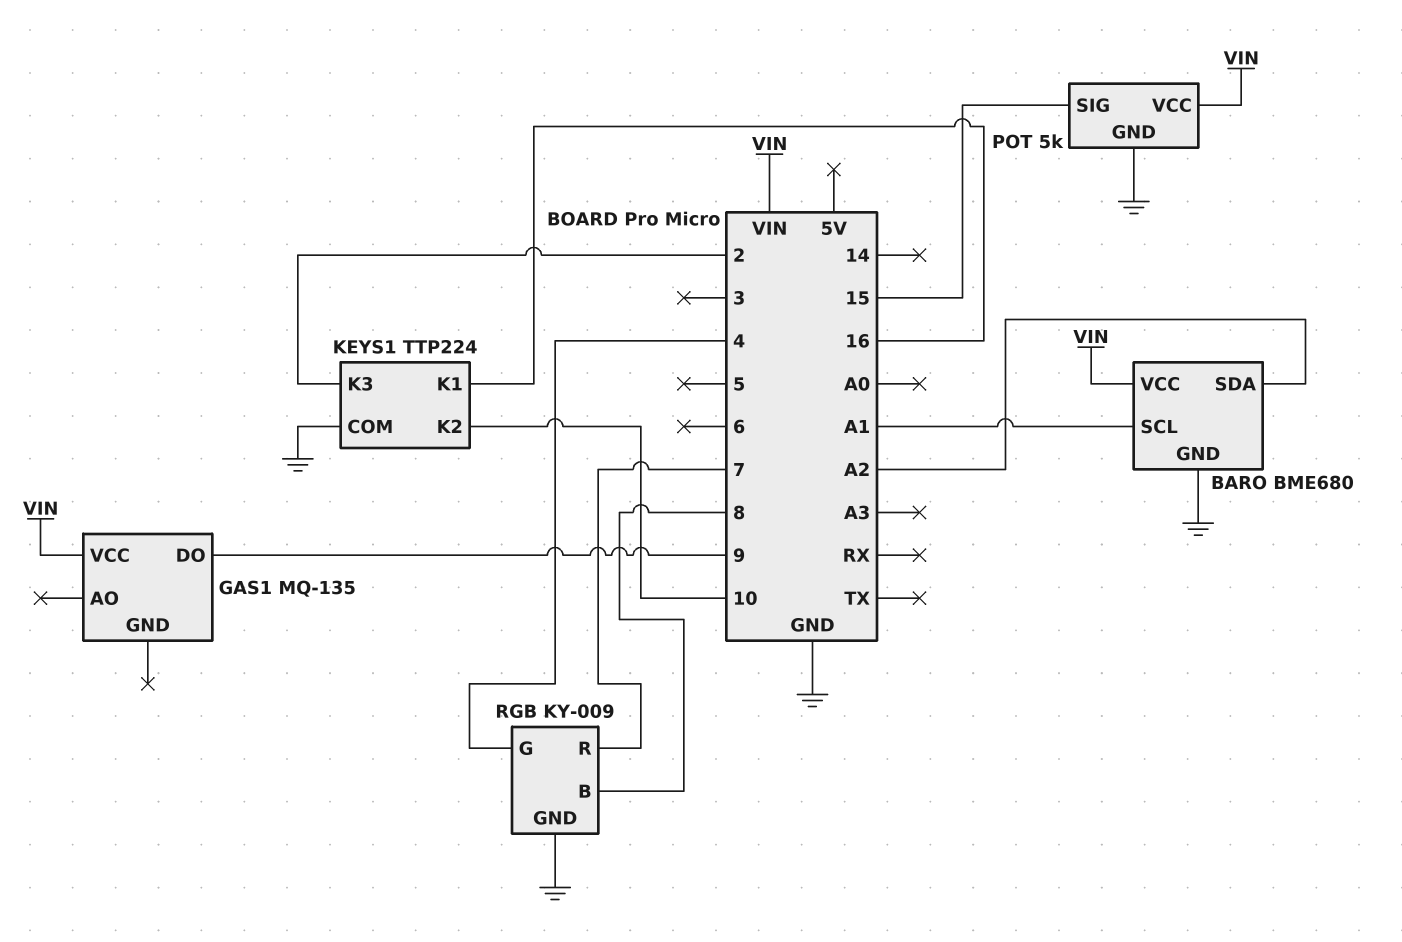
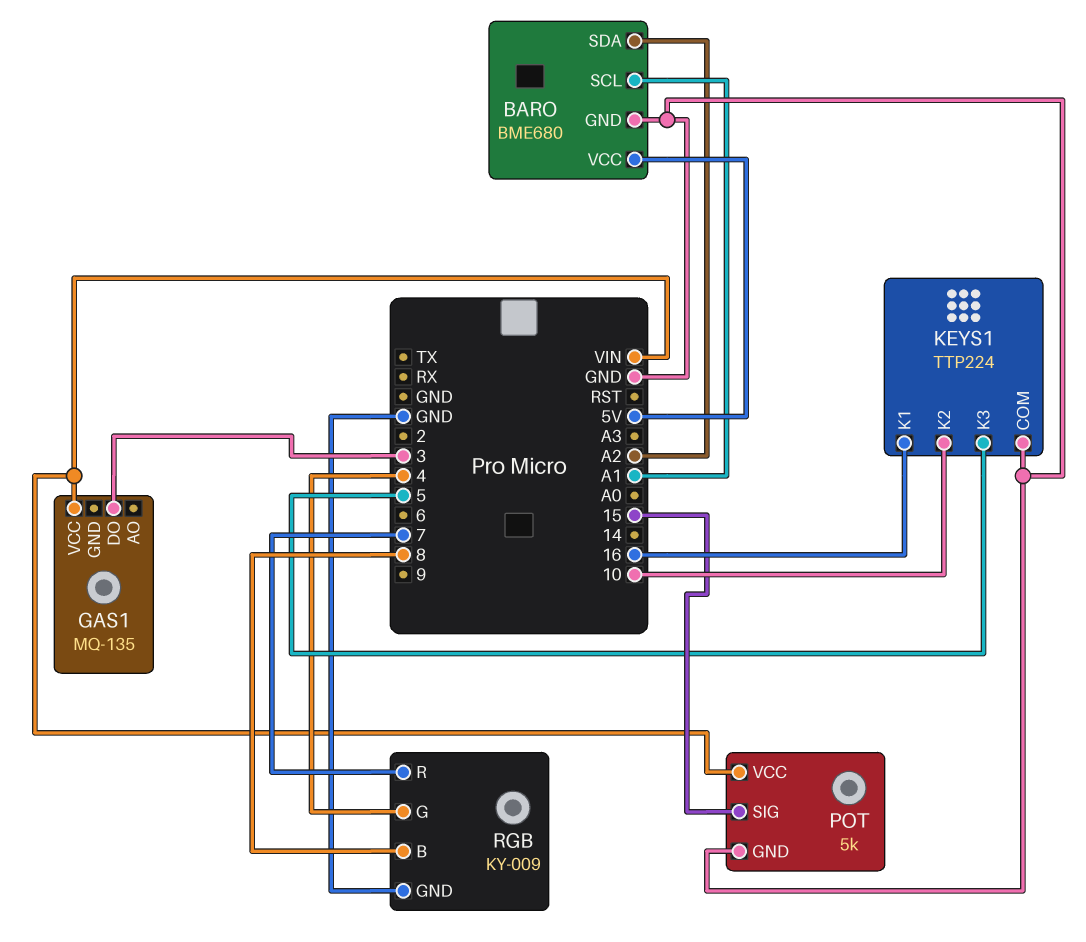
BARO pin VCC: VIN -> 5V
GAS1 pin DO: 9 -> 3
KEYS1 pin K3: 2 -> 5

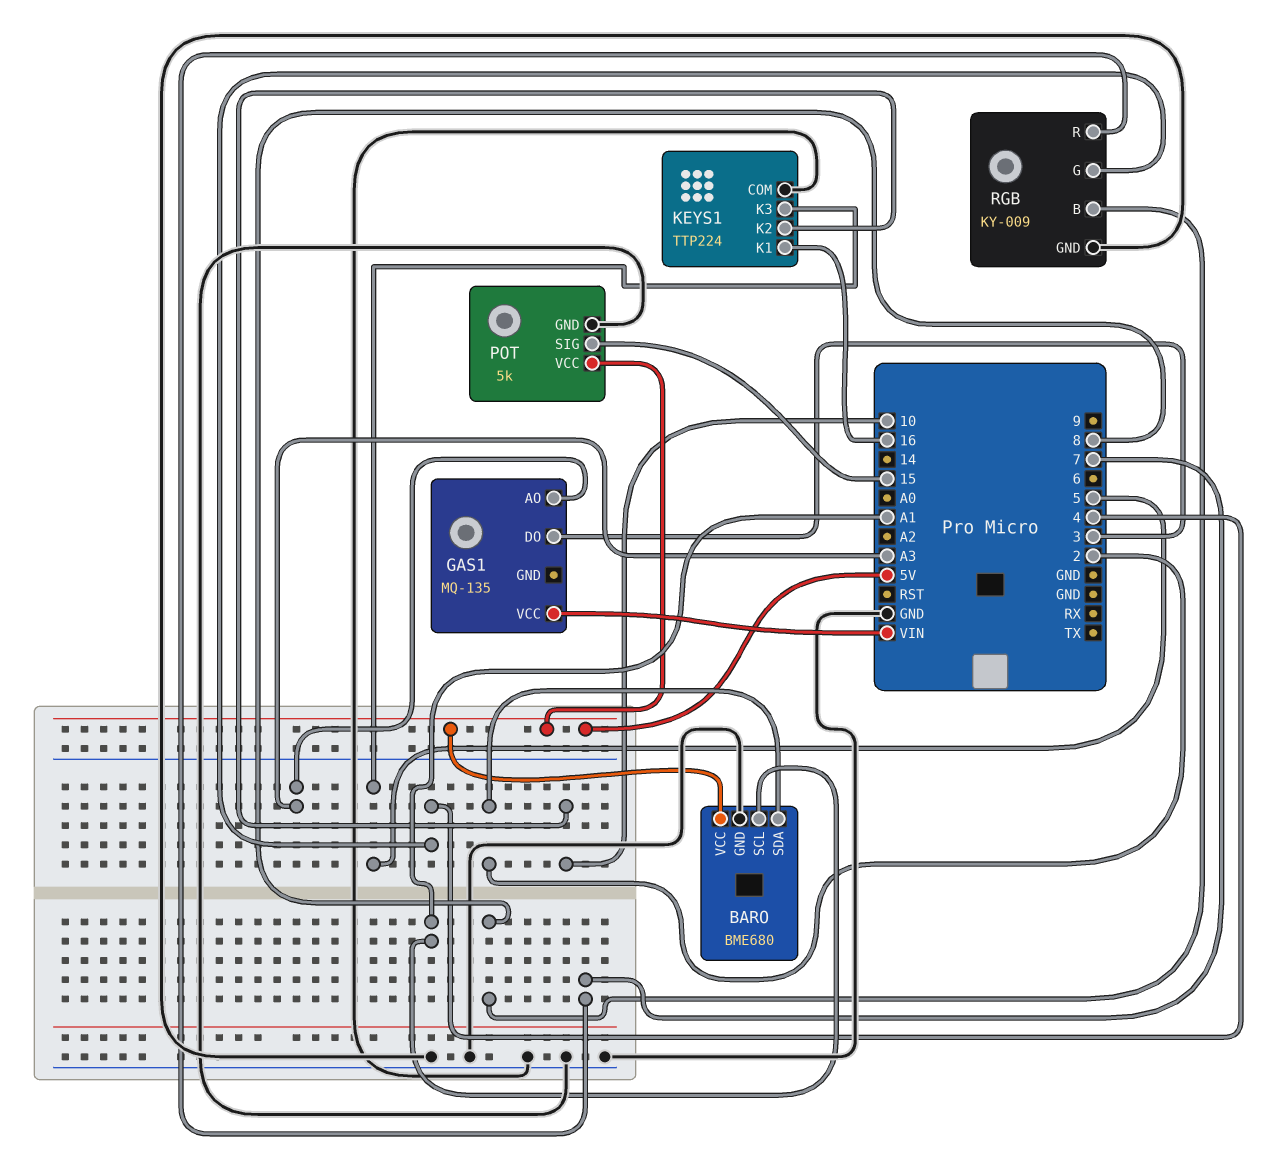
BARO pin SDA: A2 -> 2
GAS1 pin AO: none -> A3
POT pin VCC: VIN -> 5V

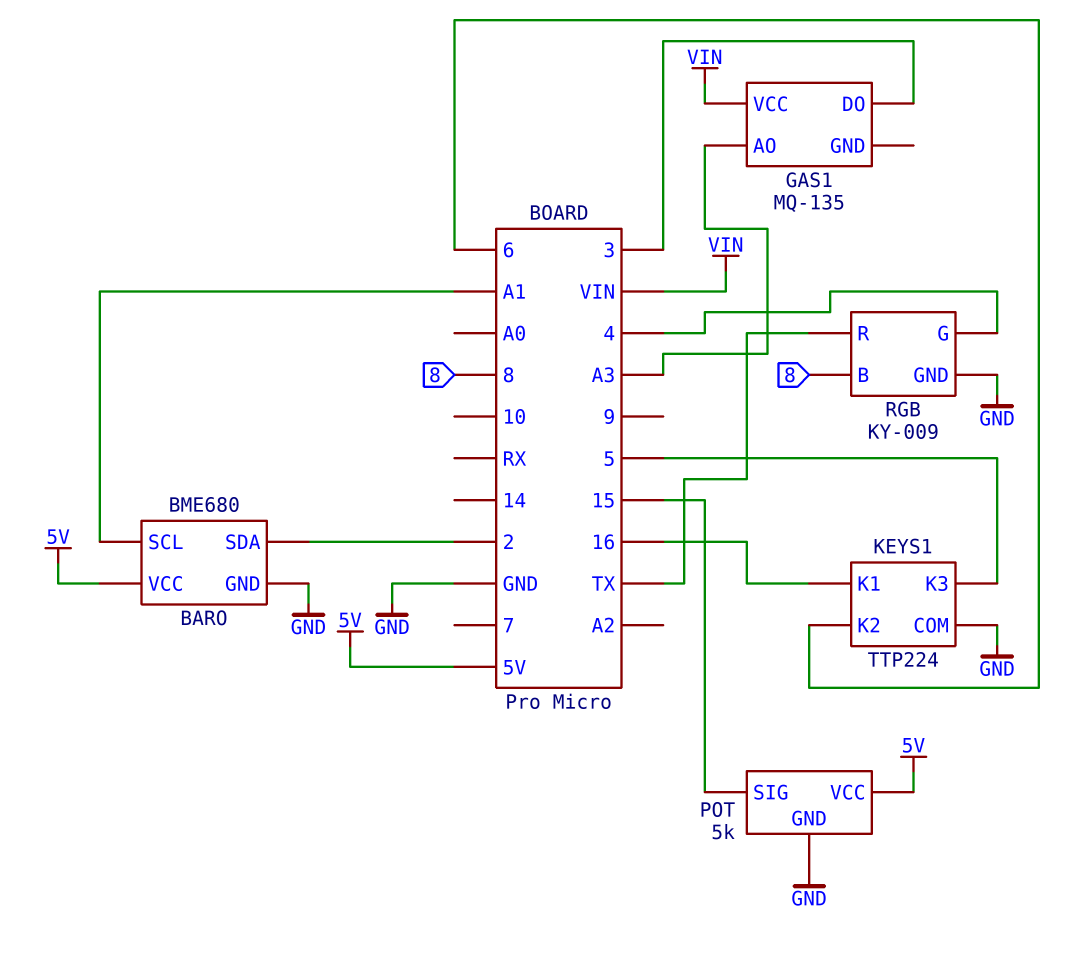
KEYS1 pin K2: 10 -> 6
RGB pin R: 7 -> TX

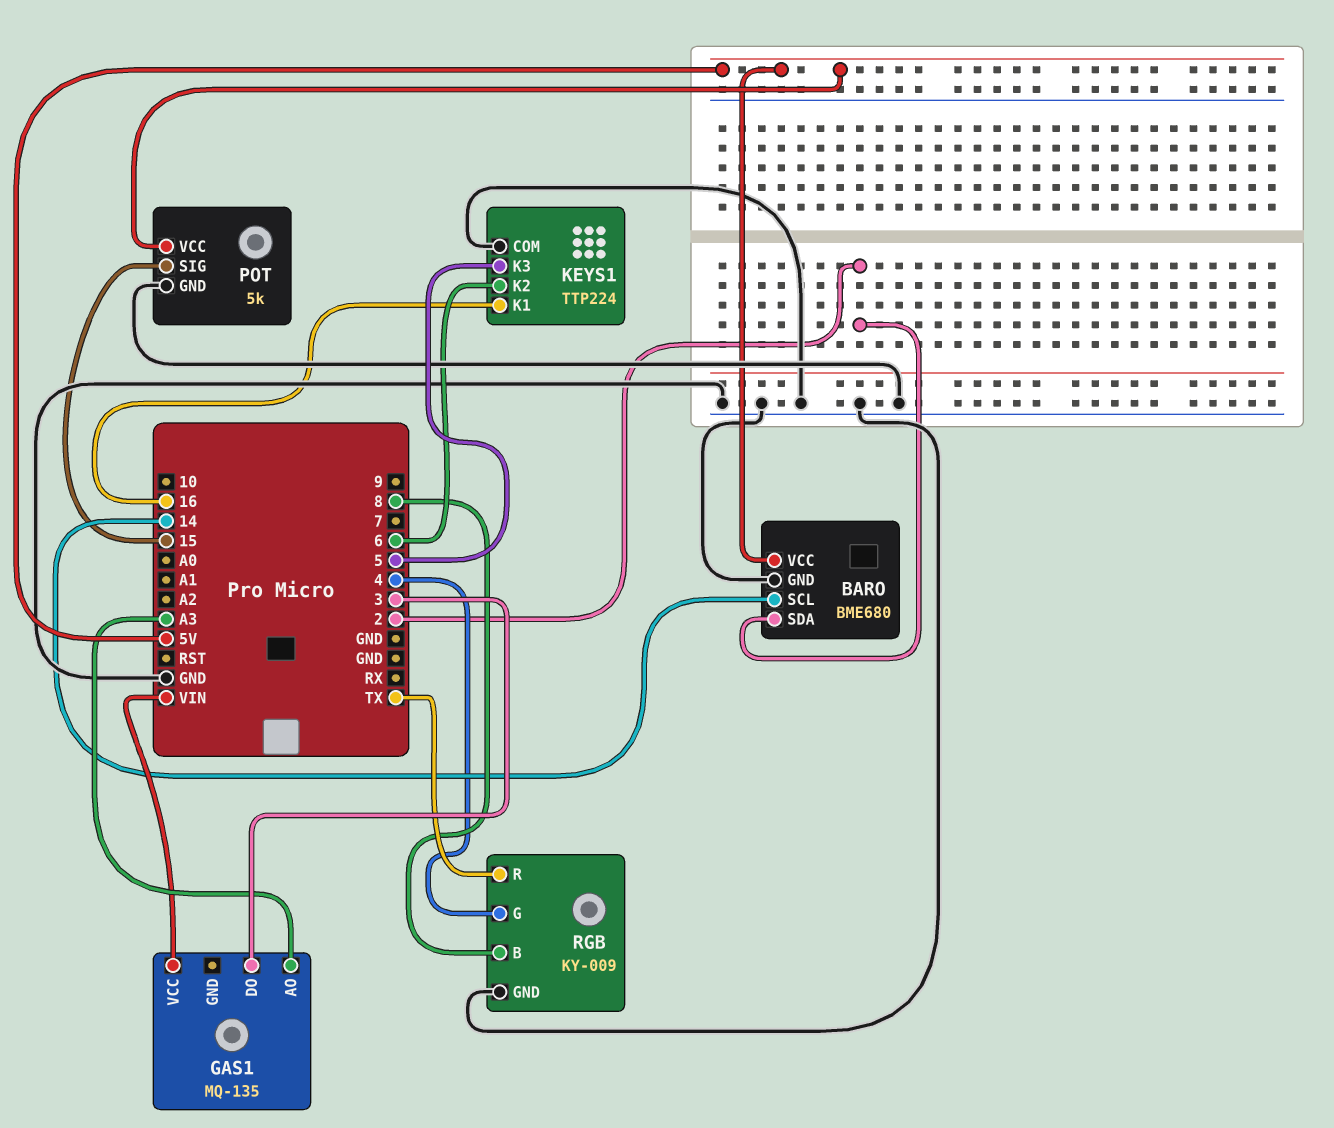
BARO pin SCL: A1 -> 14

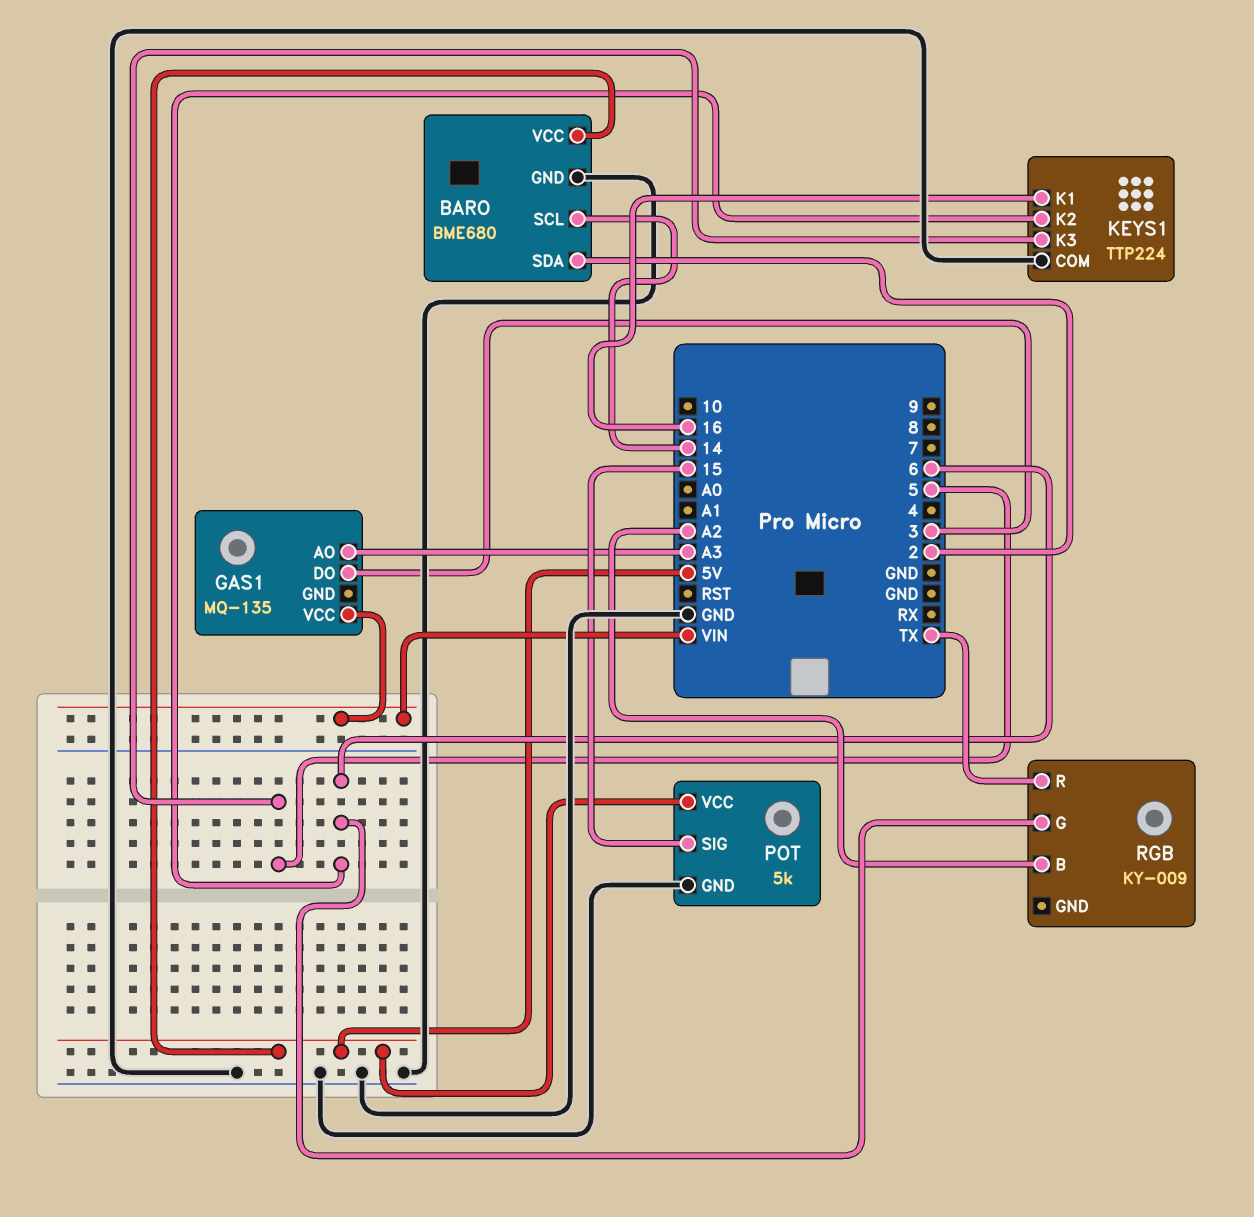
RGB pin B: 8 -> A2
RGB pin G: 4 -> 6
RGB pin GND: GND -> none

